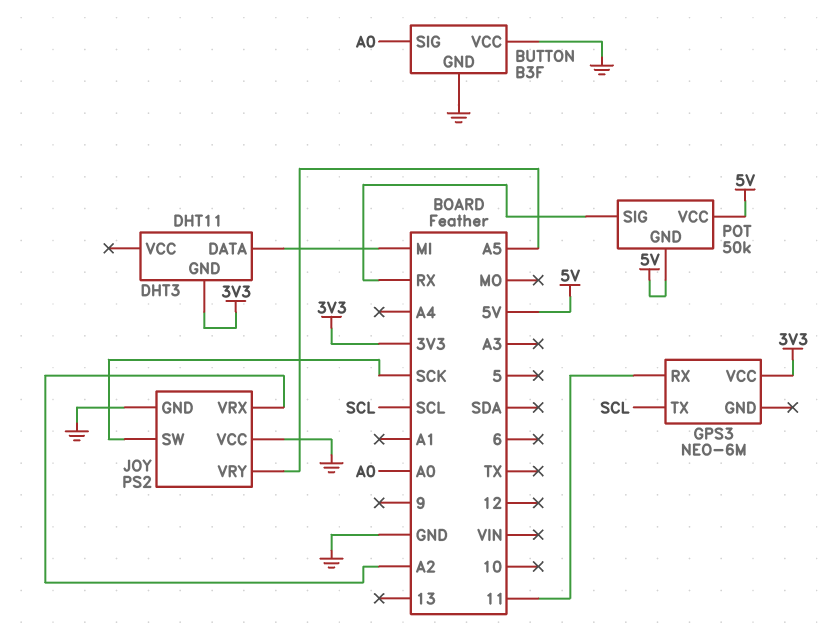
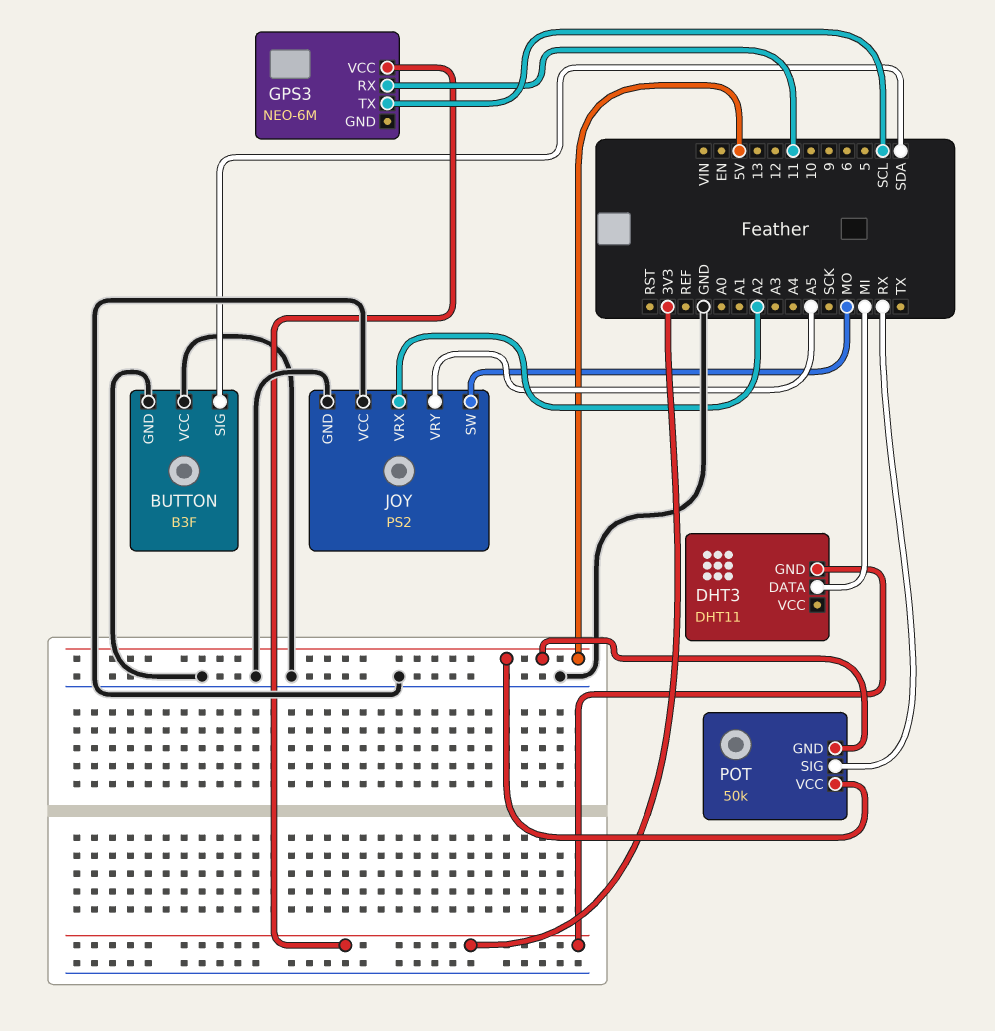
BUTTON pin SIG: A0 -> SDA
JOY pin SW: SCK -> MO

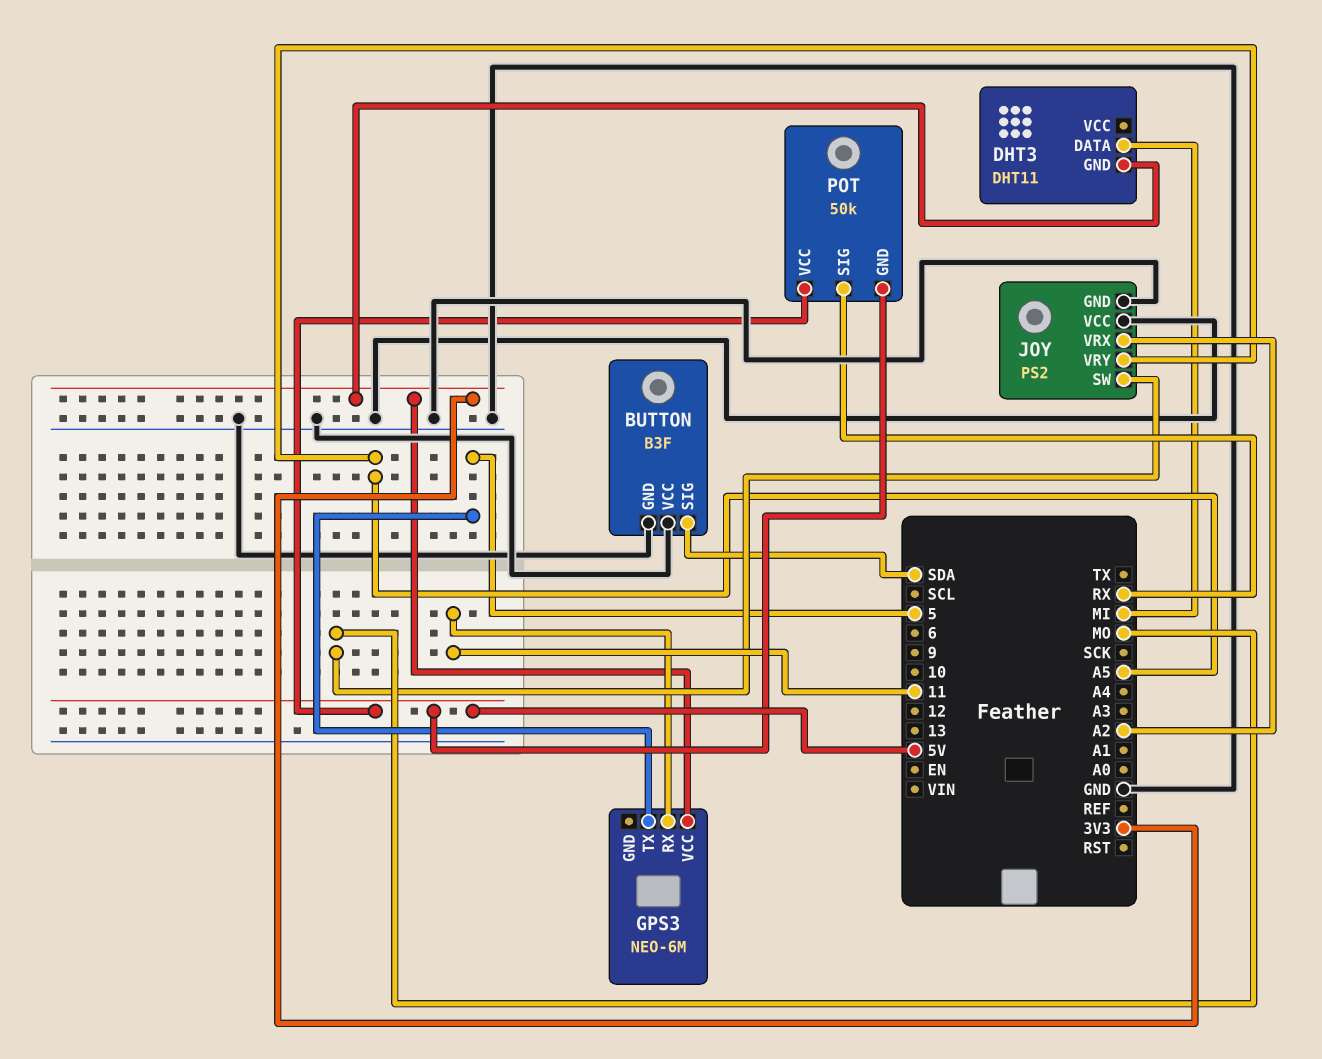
GPS3 pin TX: SCL -> 5

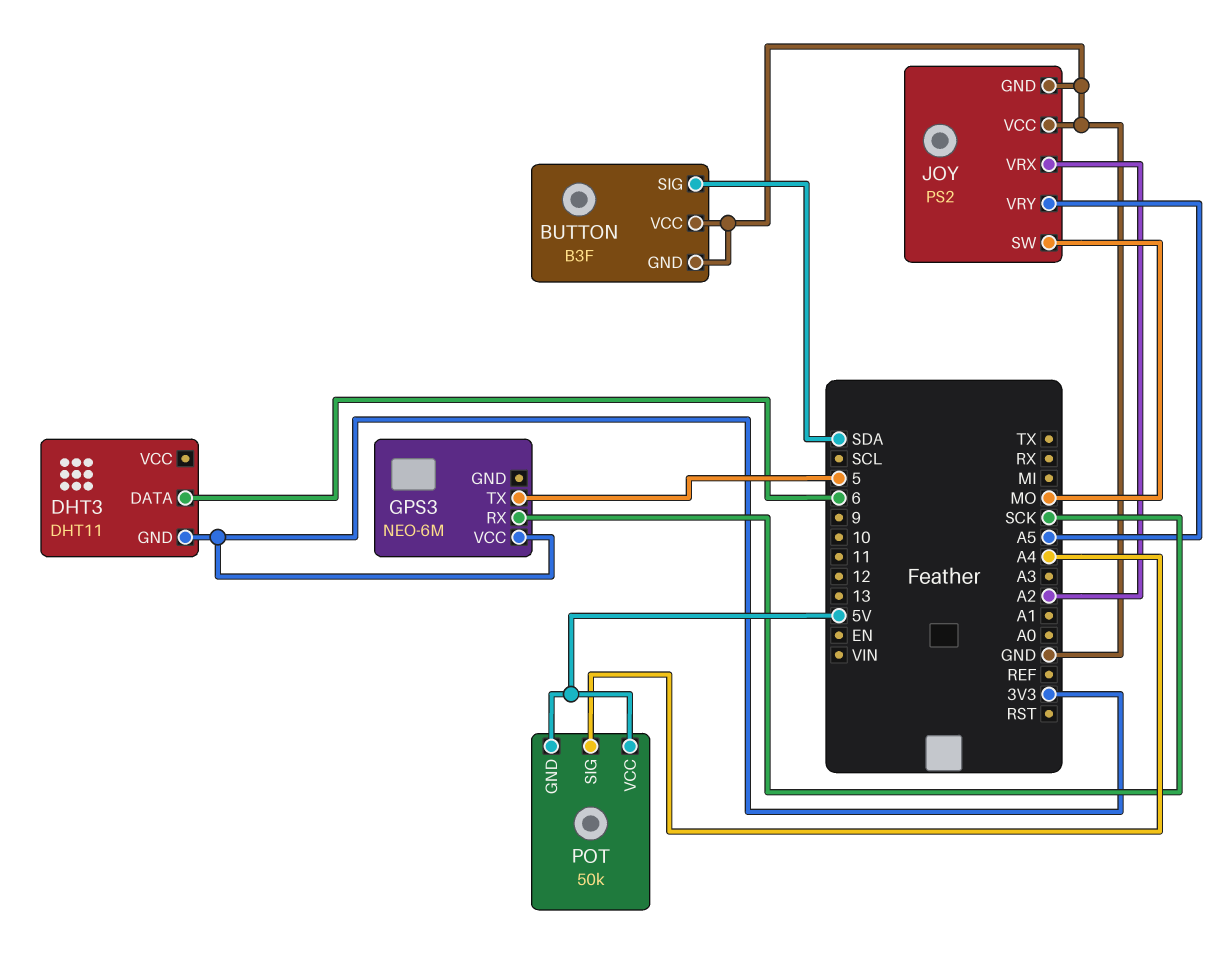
DHT3 pin DATA: MI -> 6
GPS3 pin RX: 11 -> SCK
POT pin SIG: RX -> A4

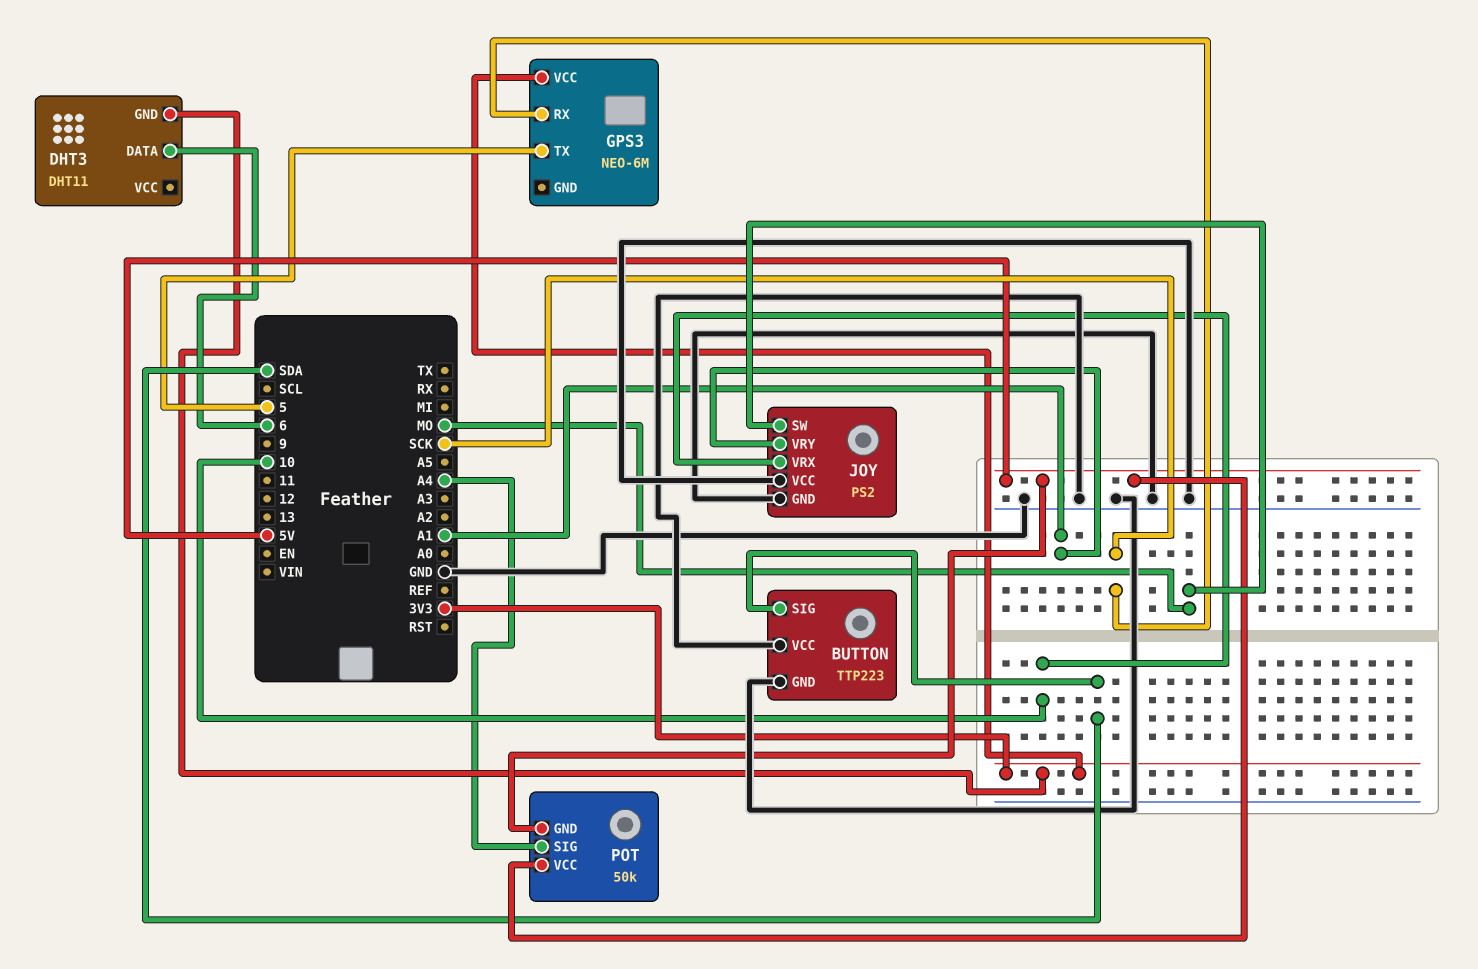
BUTTON: B3F -> TTP223
JOY pin VRX: A2 -> 10
JOY pin VRY: A5 -> A1

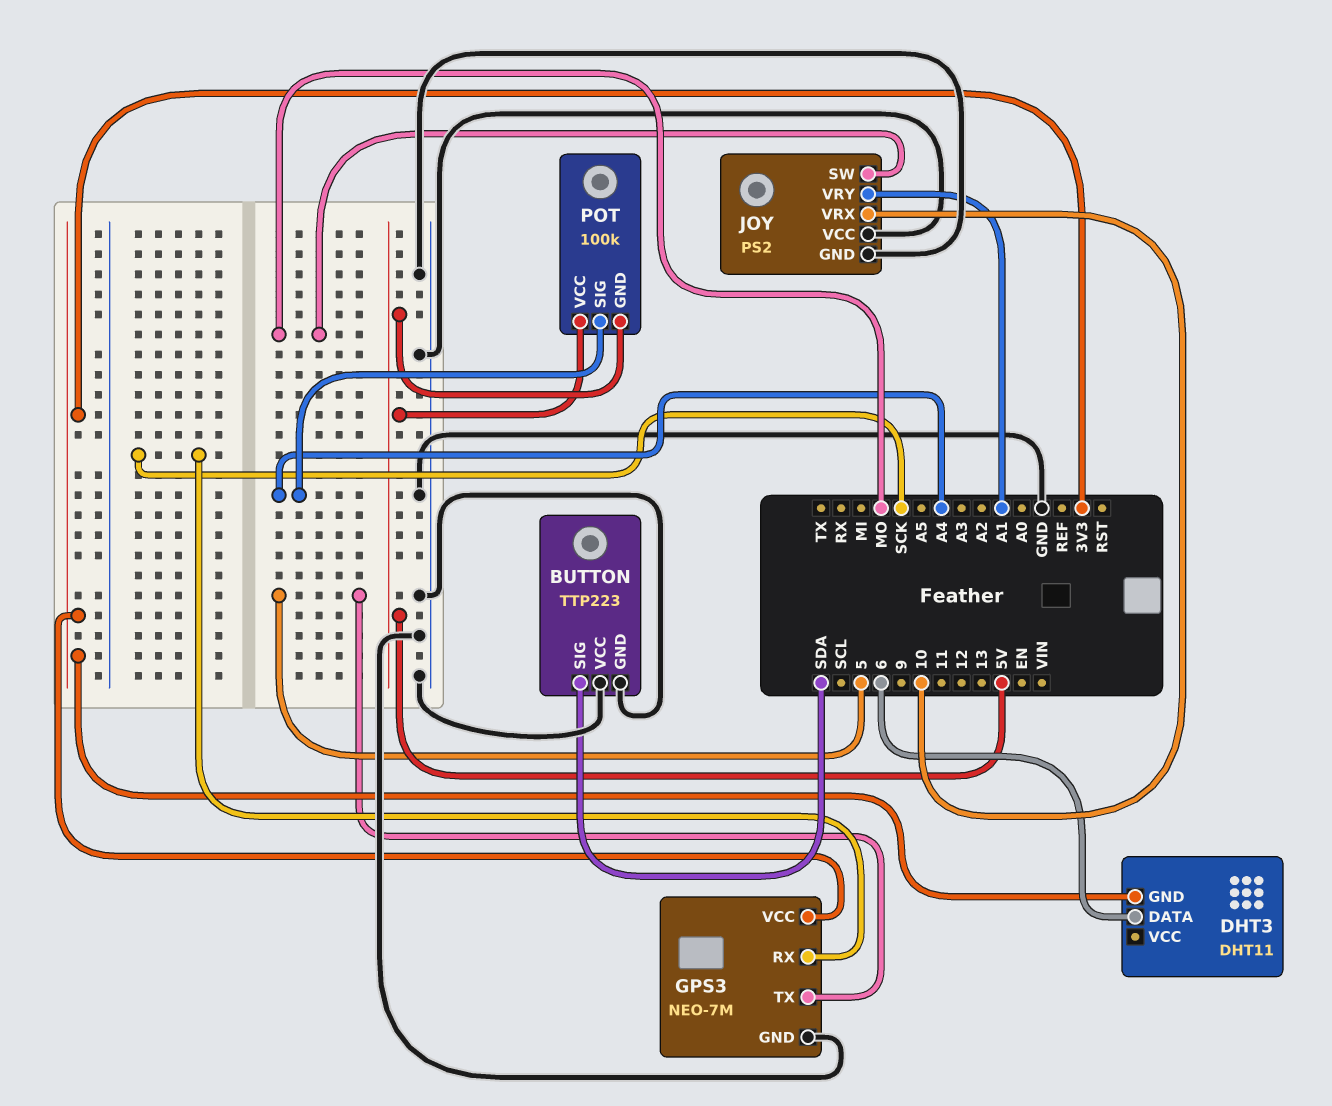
GPS3: NEO-6M -> NEO-7M
GPS3 pin GND: none -> GND
POT: 50k -> 100k

